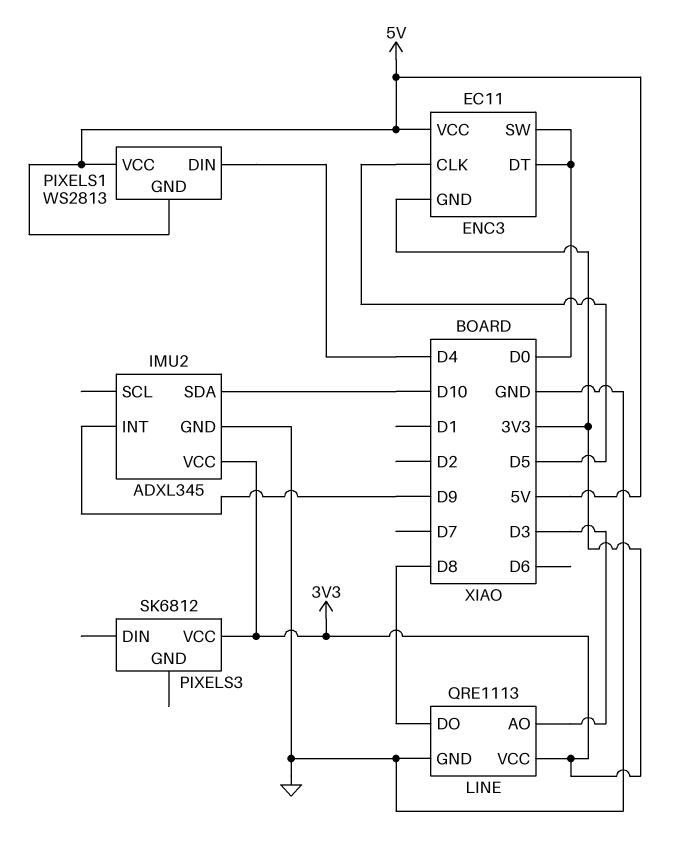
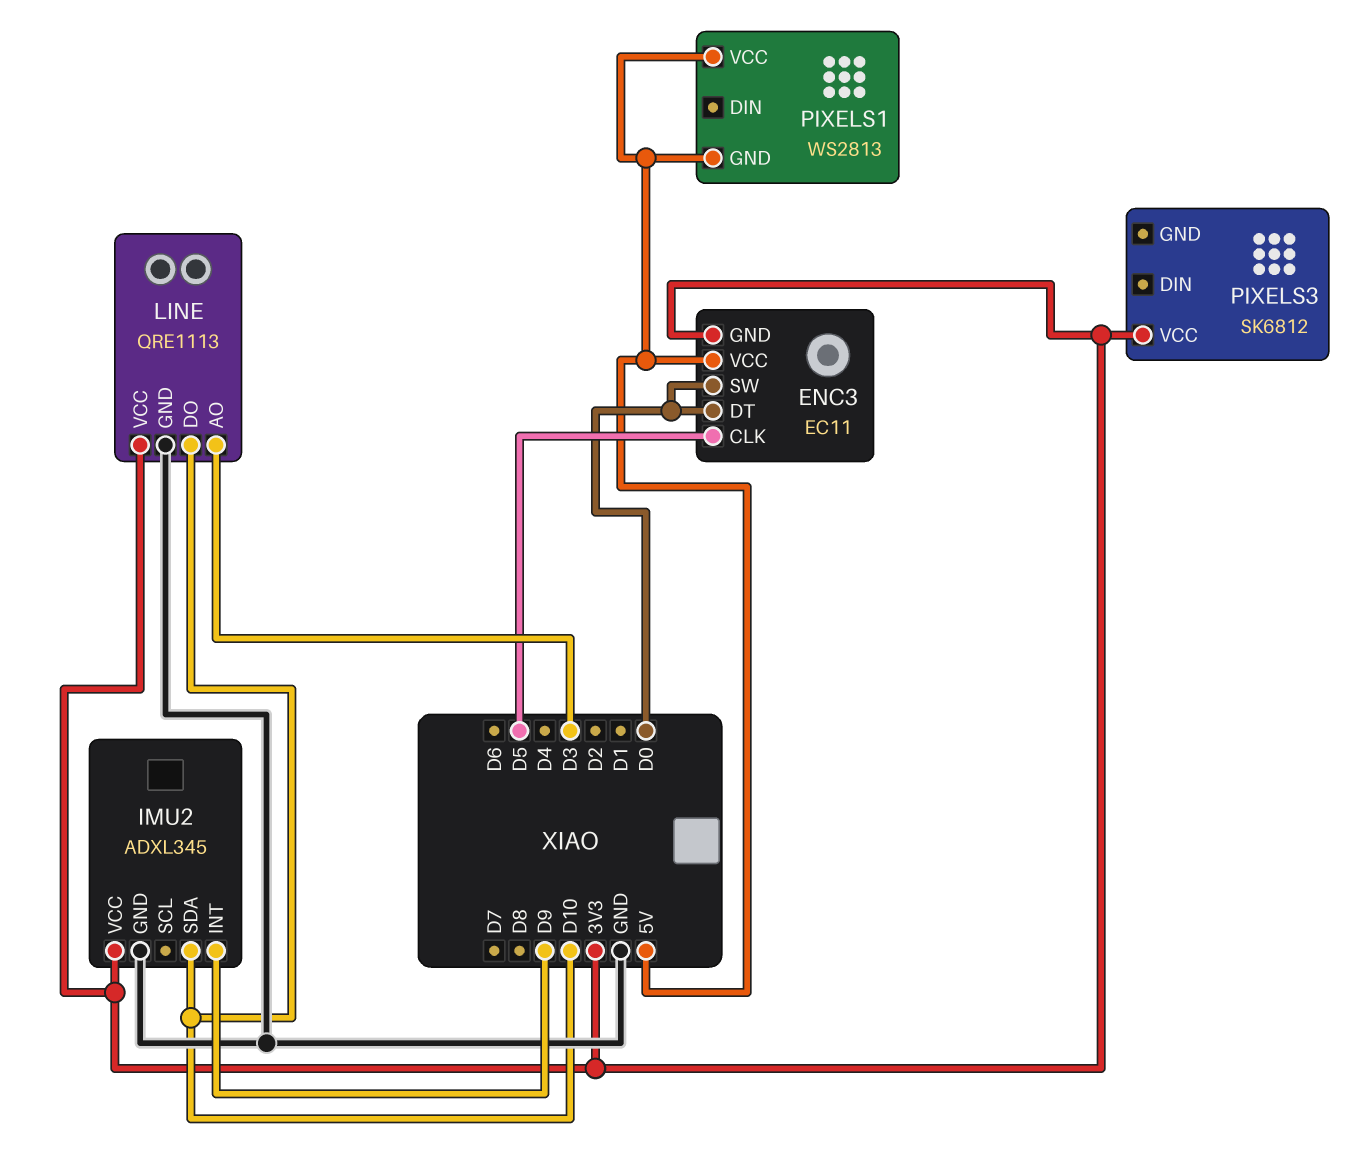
LINE pin DO: D8 -> D10
PIXELS1 pin DIN: D4 -> none

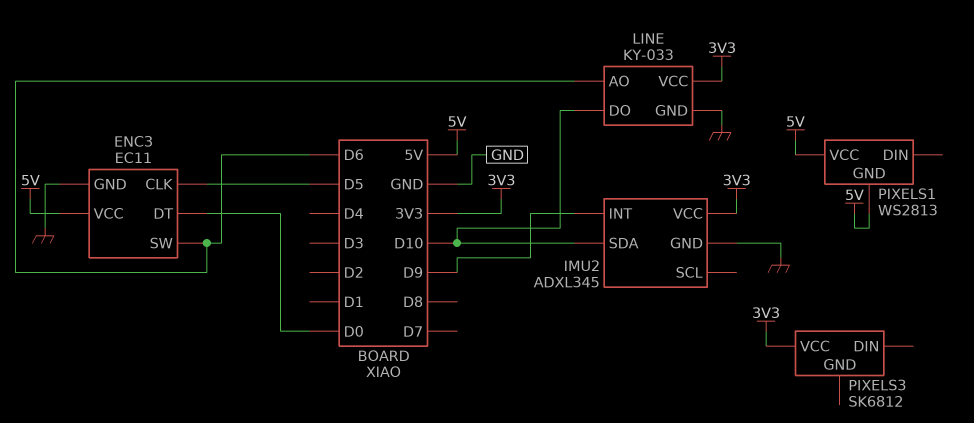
ENC3 pin GND: 3V3 -> GND
ENC3 pin SW: D0 -> D6
LINE: QRE1113 -> KY-033
LINE pin AO: D3 -> D6

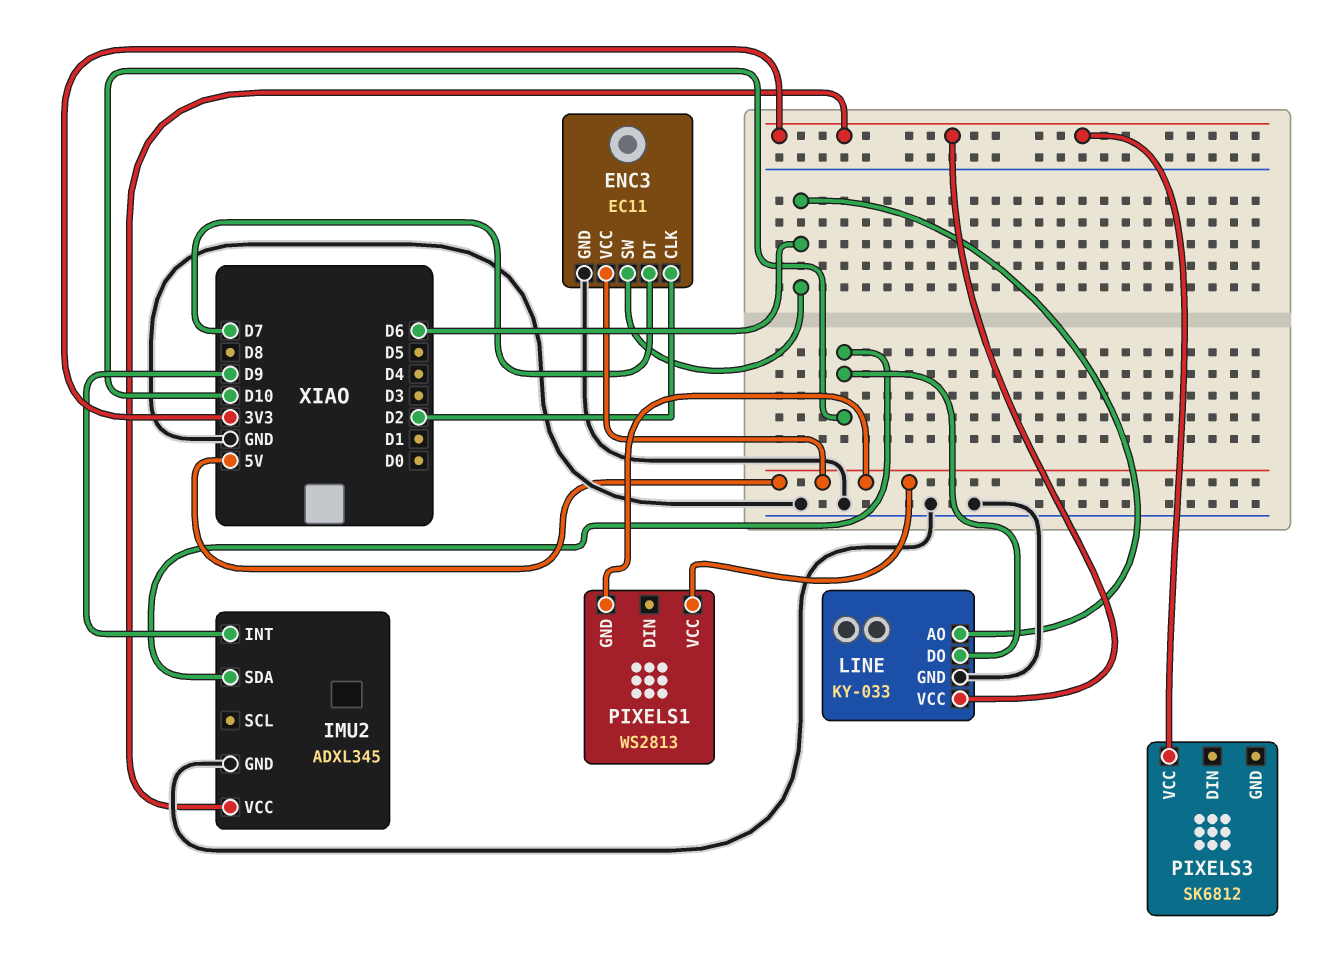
ENC3 pin CLK: D5 -> D2
ENC3 pin DT: D0 -> D7

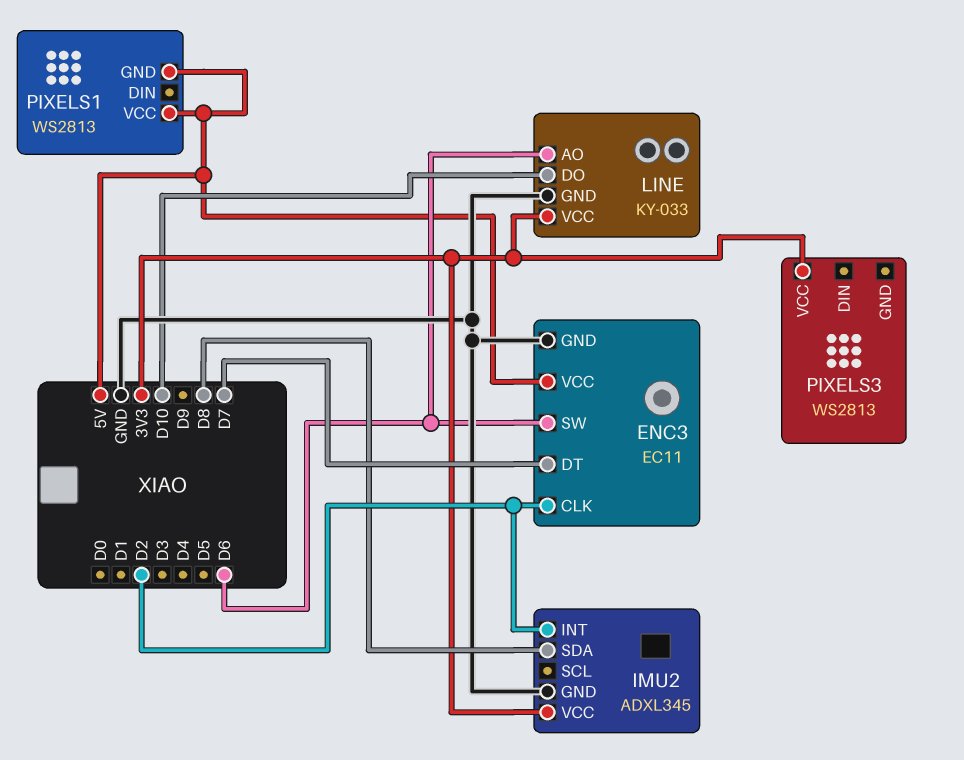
IMU2 pin INT: D9 -> D2
IMU2 pin SDA: D10 -> D8
PIXELS3: SK6812 -> WS2813

